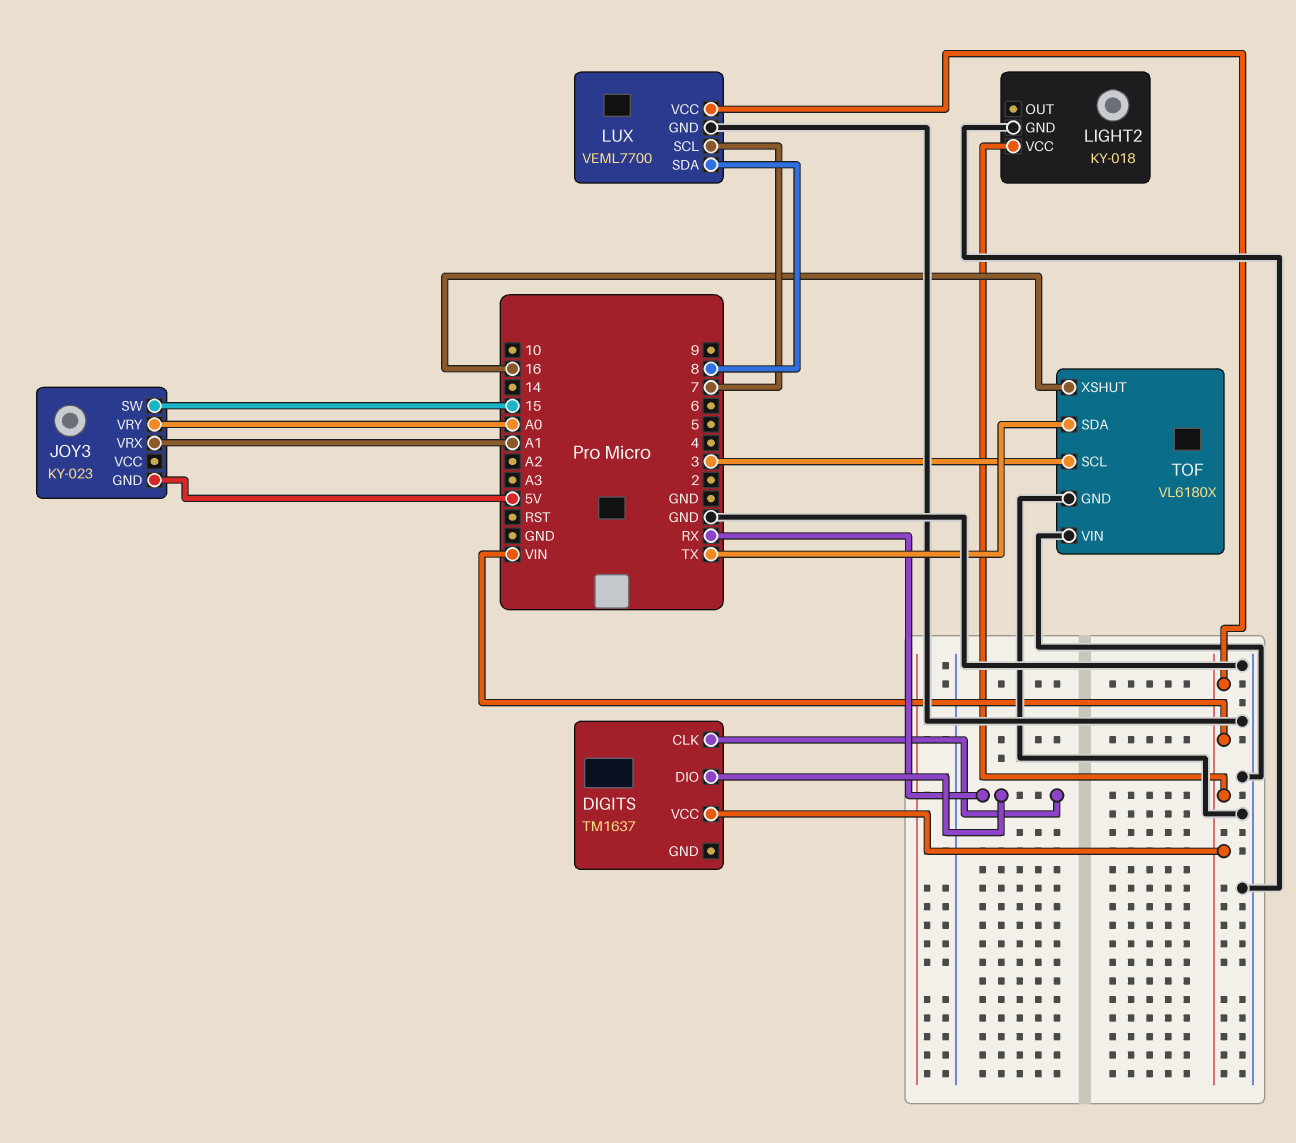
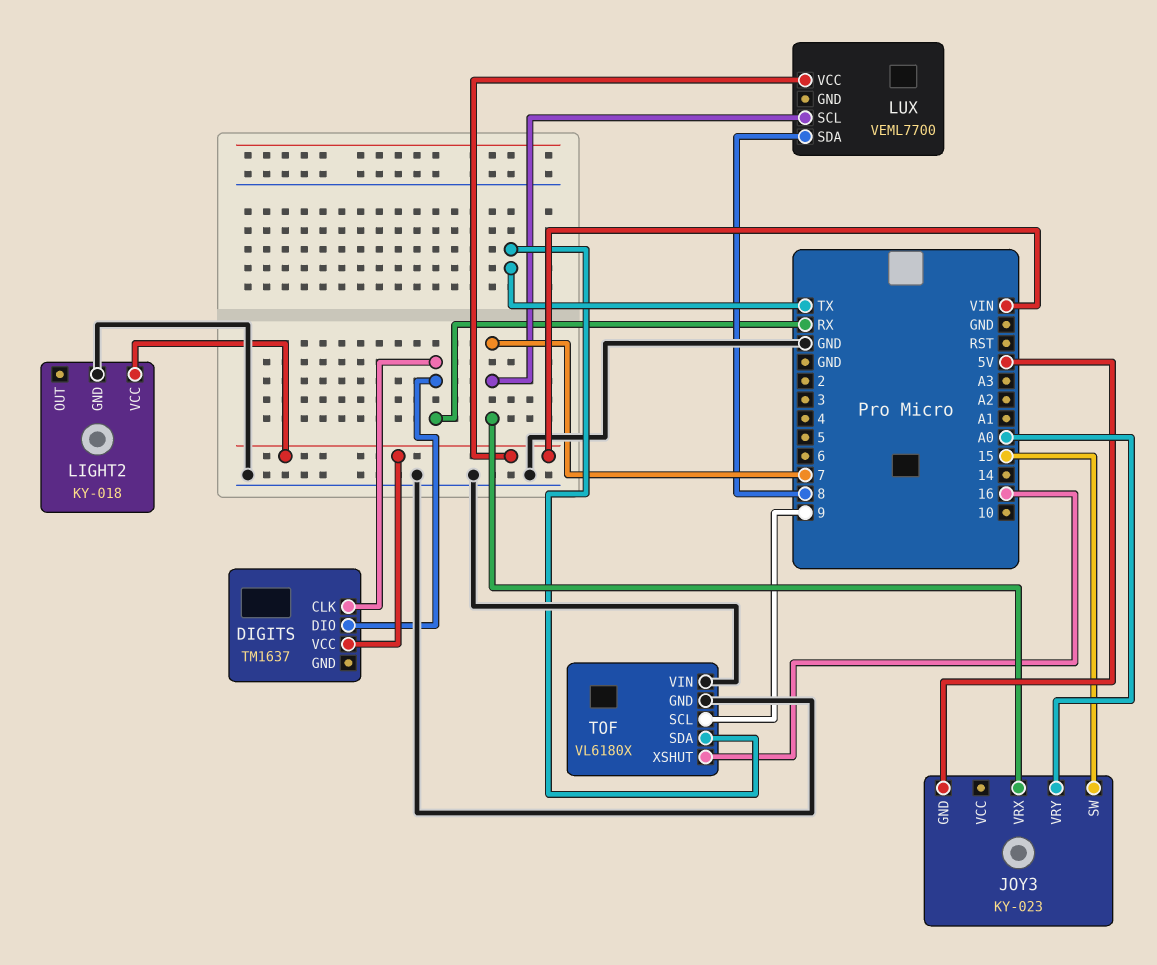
JOY3 pin VRX: A1 -> 7
LUX pin GND: GND -> none
TOF pin SCL: 3 -> 9

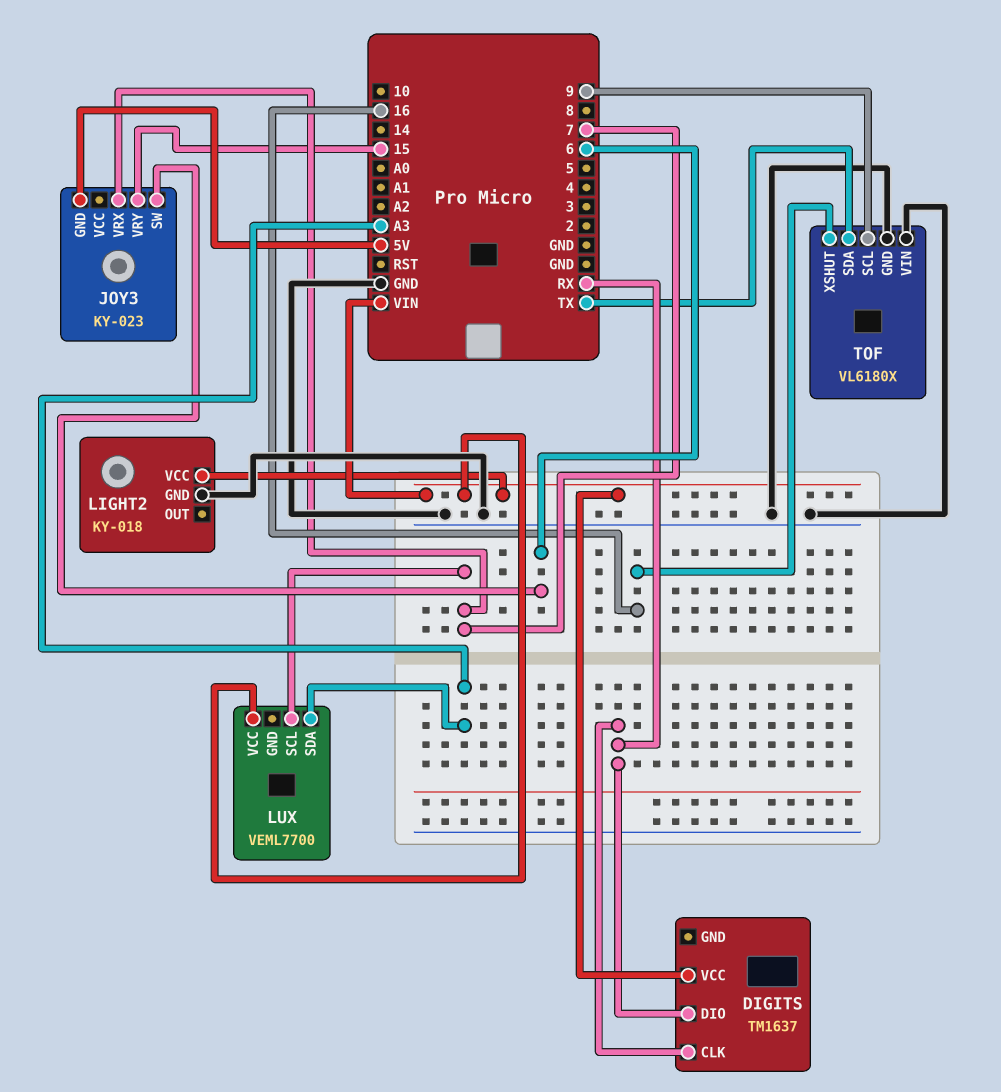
JOY3 pin SW: 15 -> 6
JOY3 pin VRY: A0 -> 15
LUX pin SDA: 8 -> A3

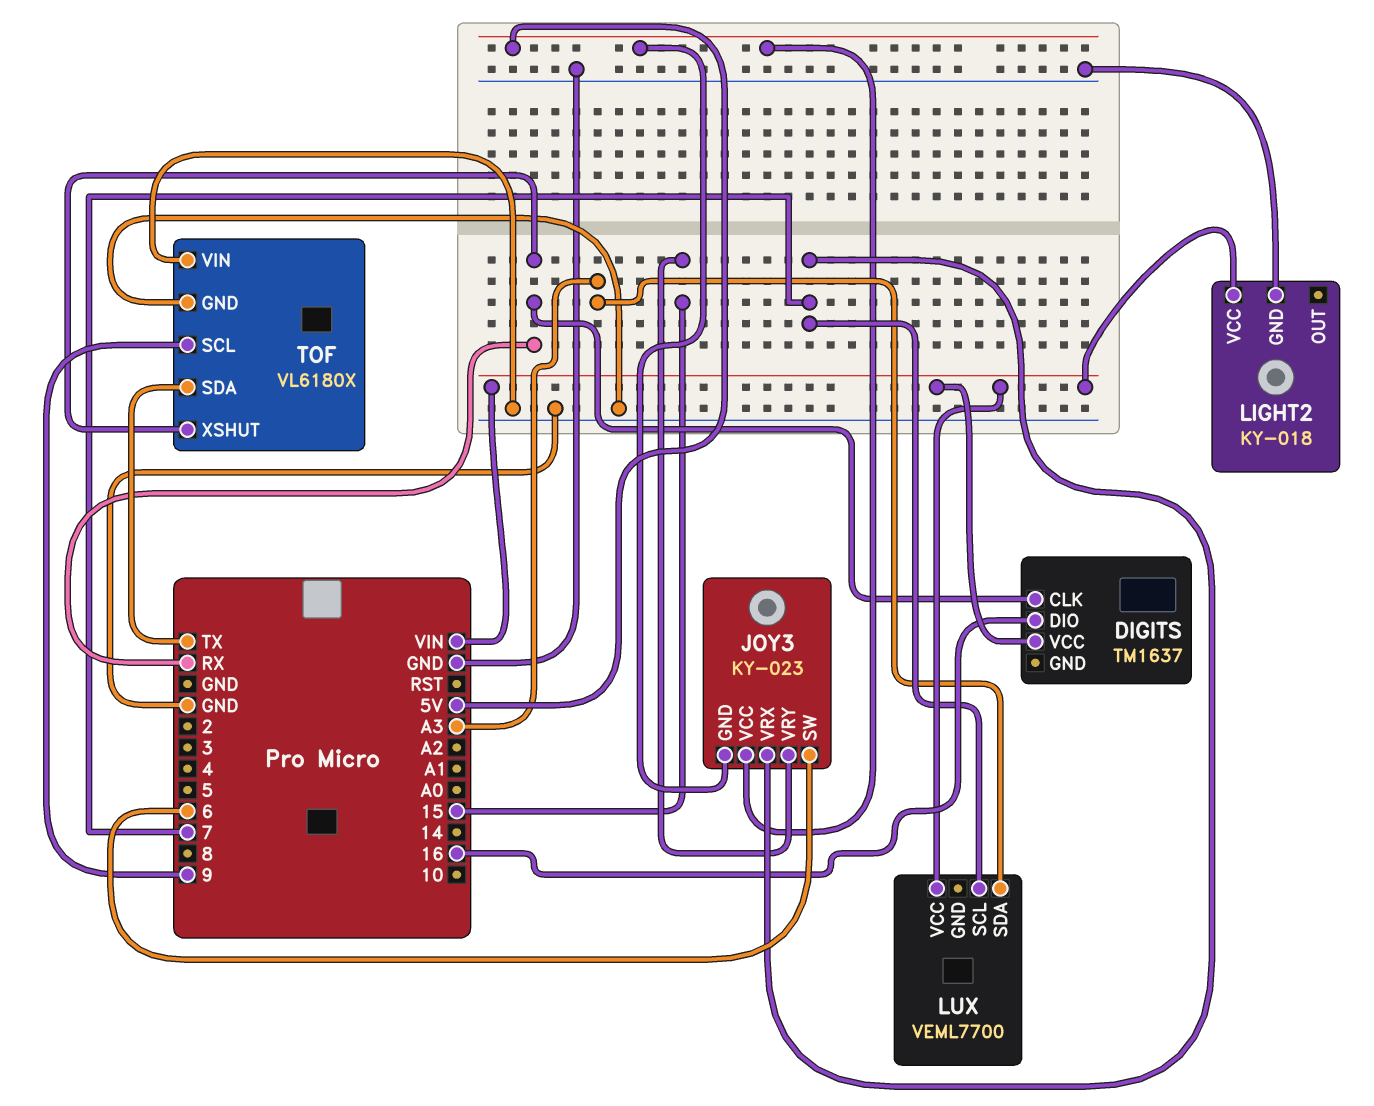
DIGITS pin DIO: RX -> 16
JOY3 pin VCC: none -> 5V
TOF pin XSHUT: 16 -> RX

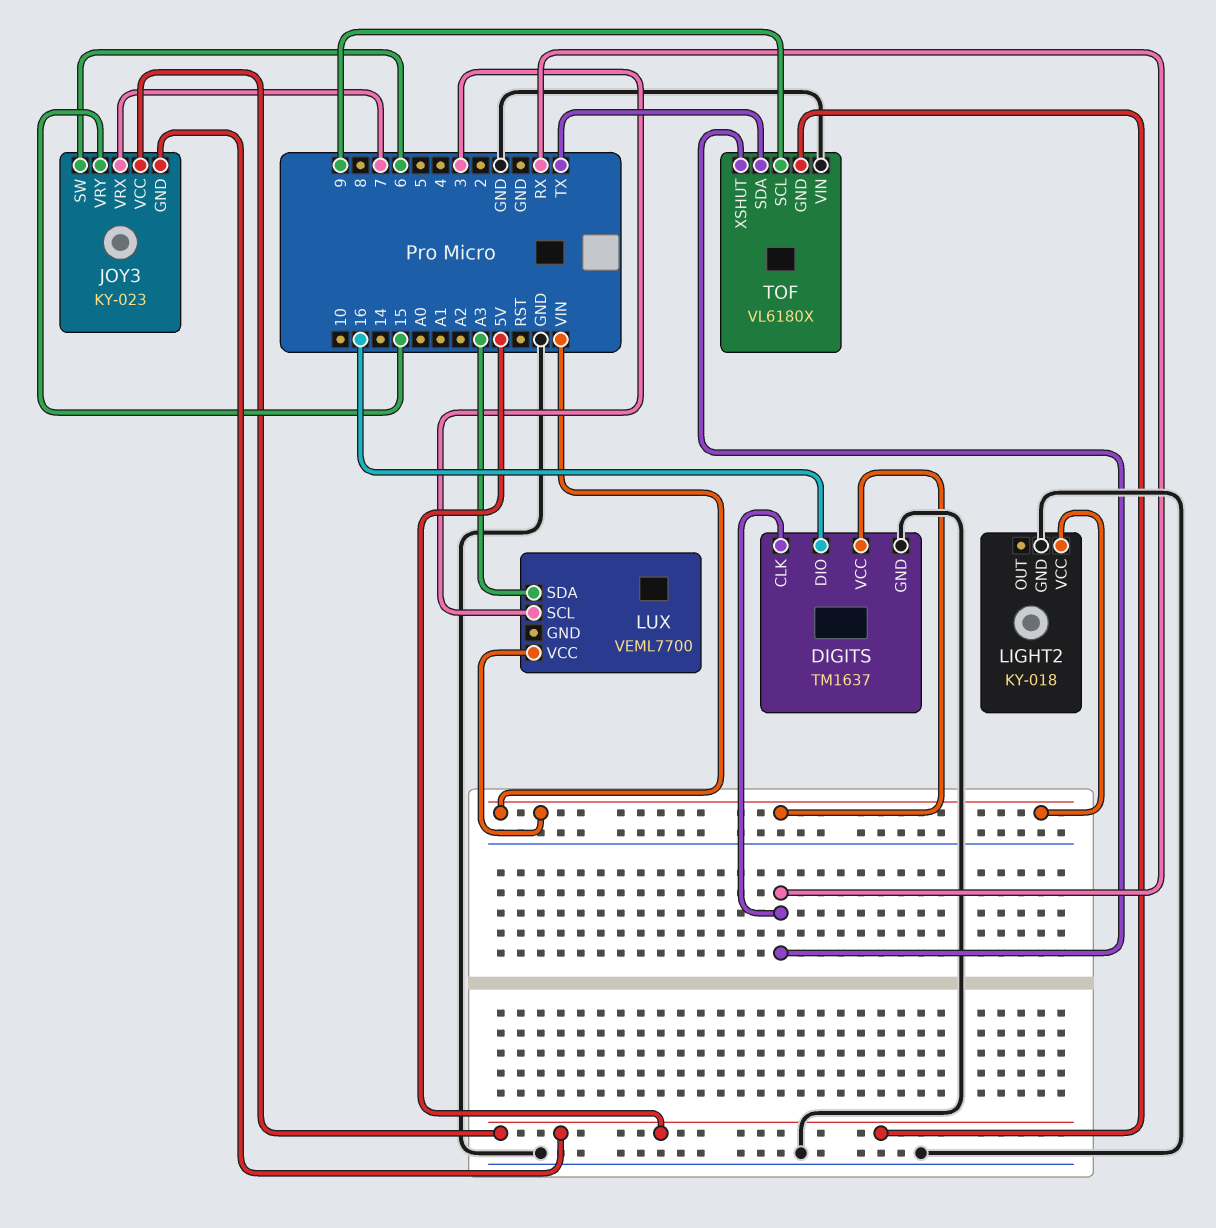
DIGITS pin GND: none -> GND
LUX pin SCL: 7 -> 3
TOF pin GND: GND -> 5V

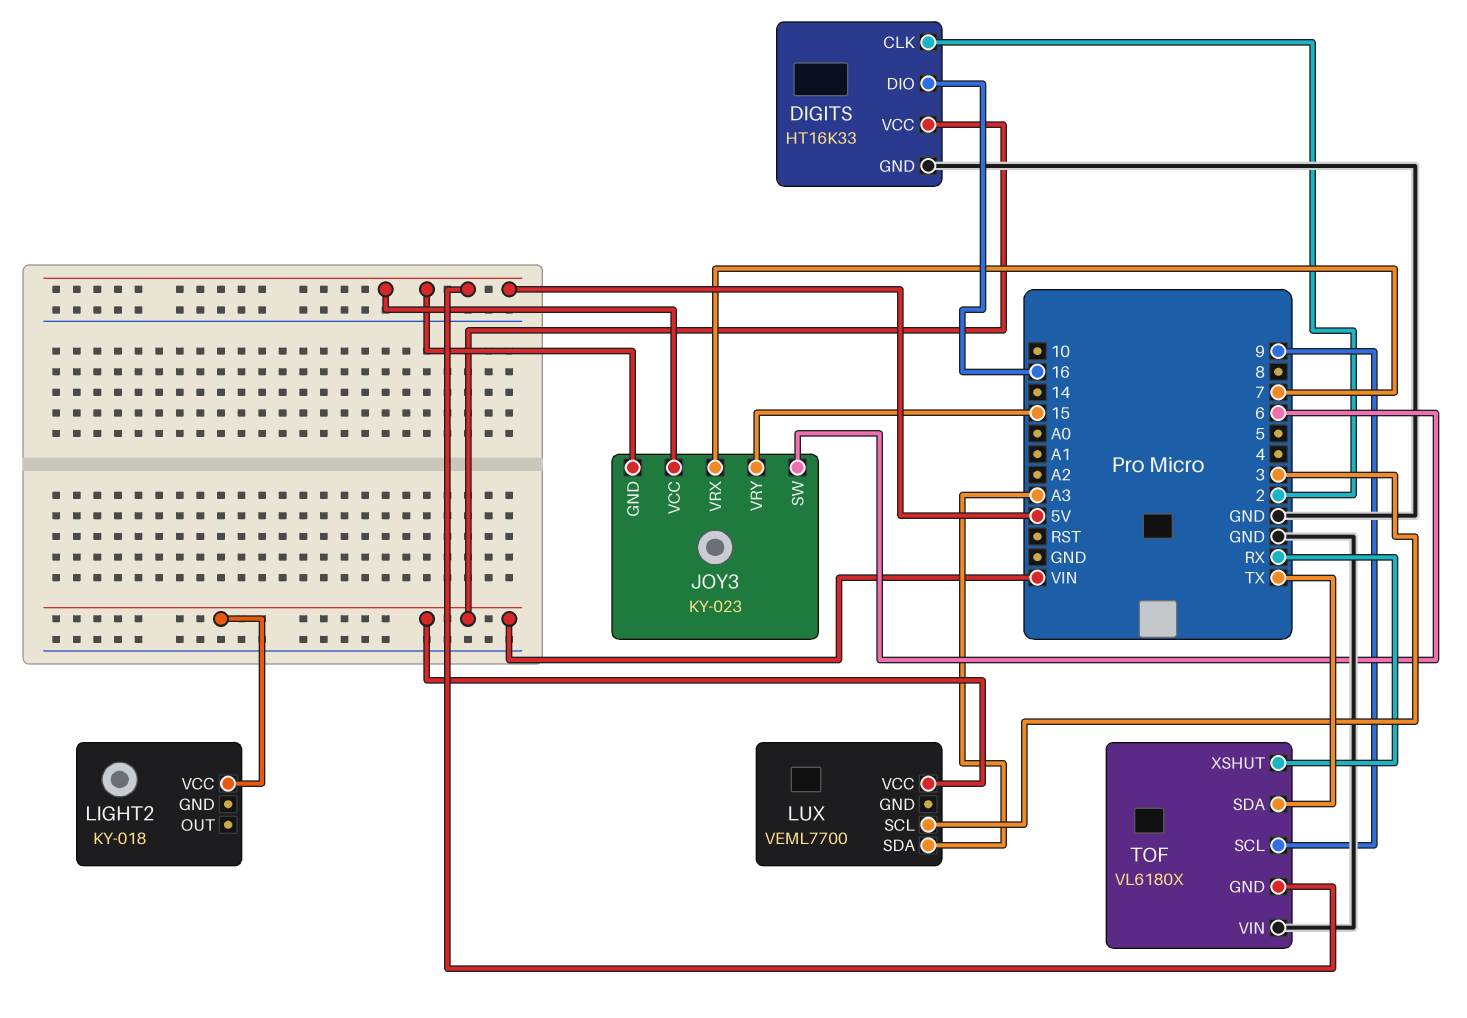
DIGITS: TM1637 -> HT16K33
DIGITS pin CLK: RX -> 2
LIGHT2 pin GND: GND -> none

